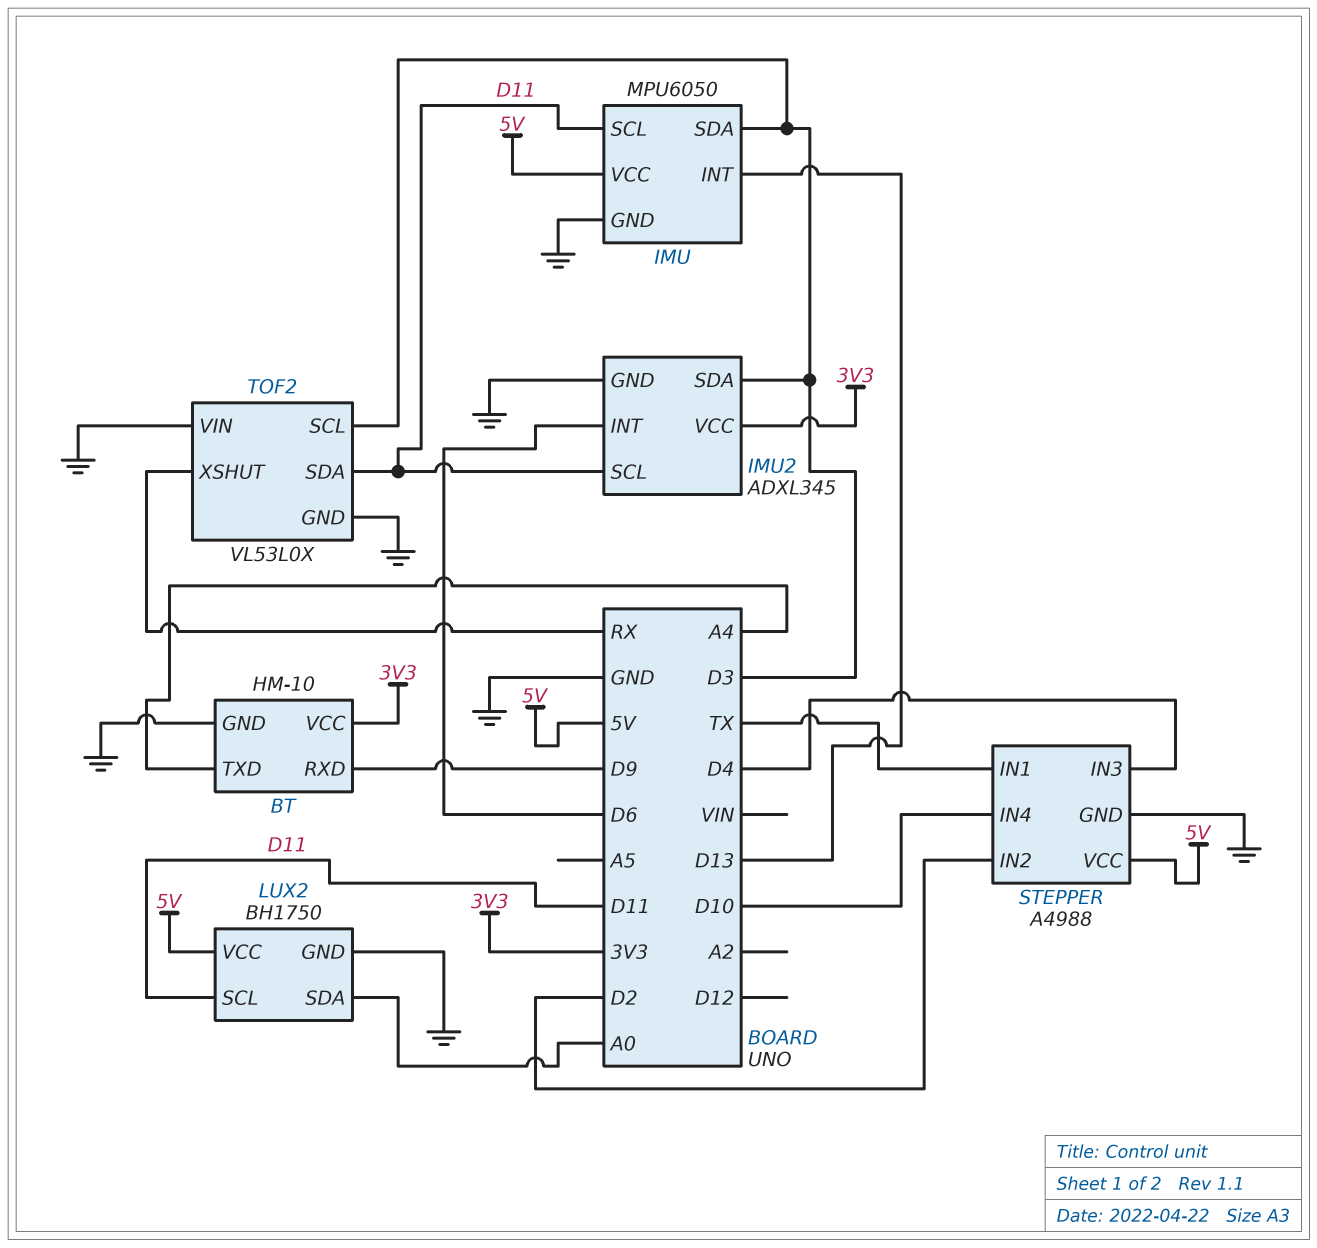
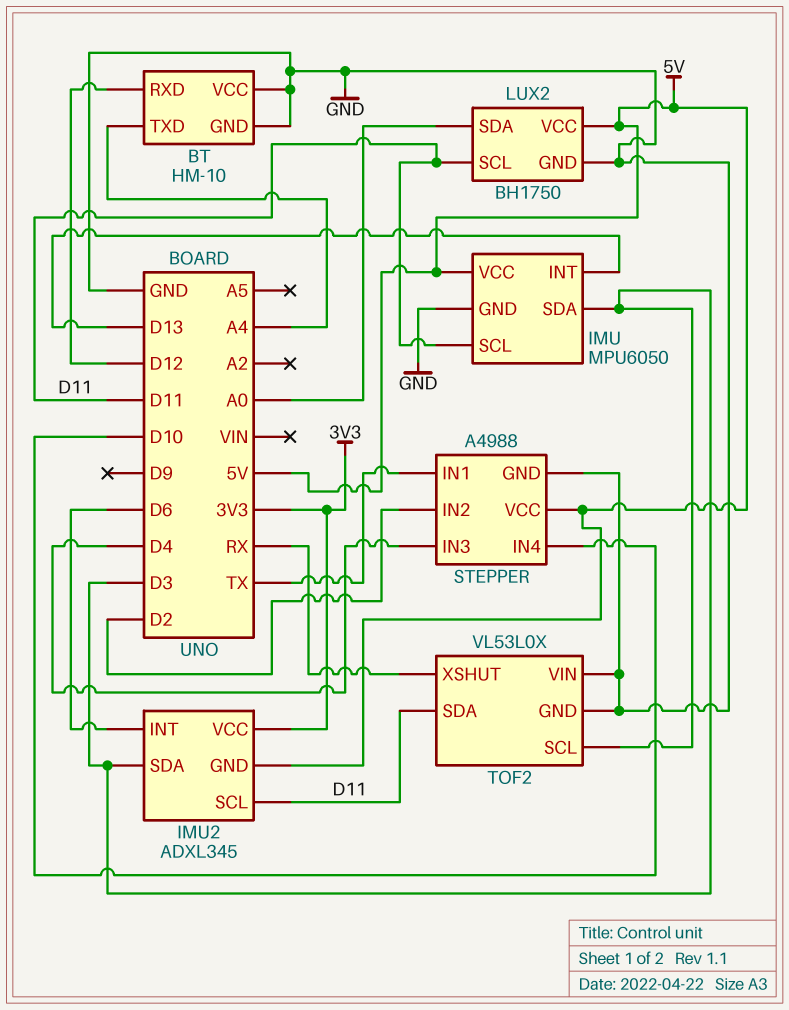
BT pin RXD: D9 -> D12
BT pin VCC: 3V3 -> GND
IMU2 pin GND: GND -> 5V

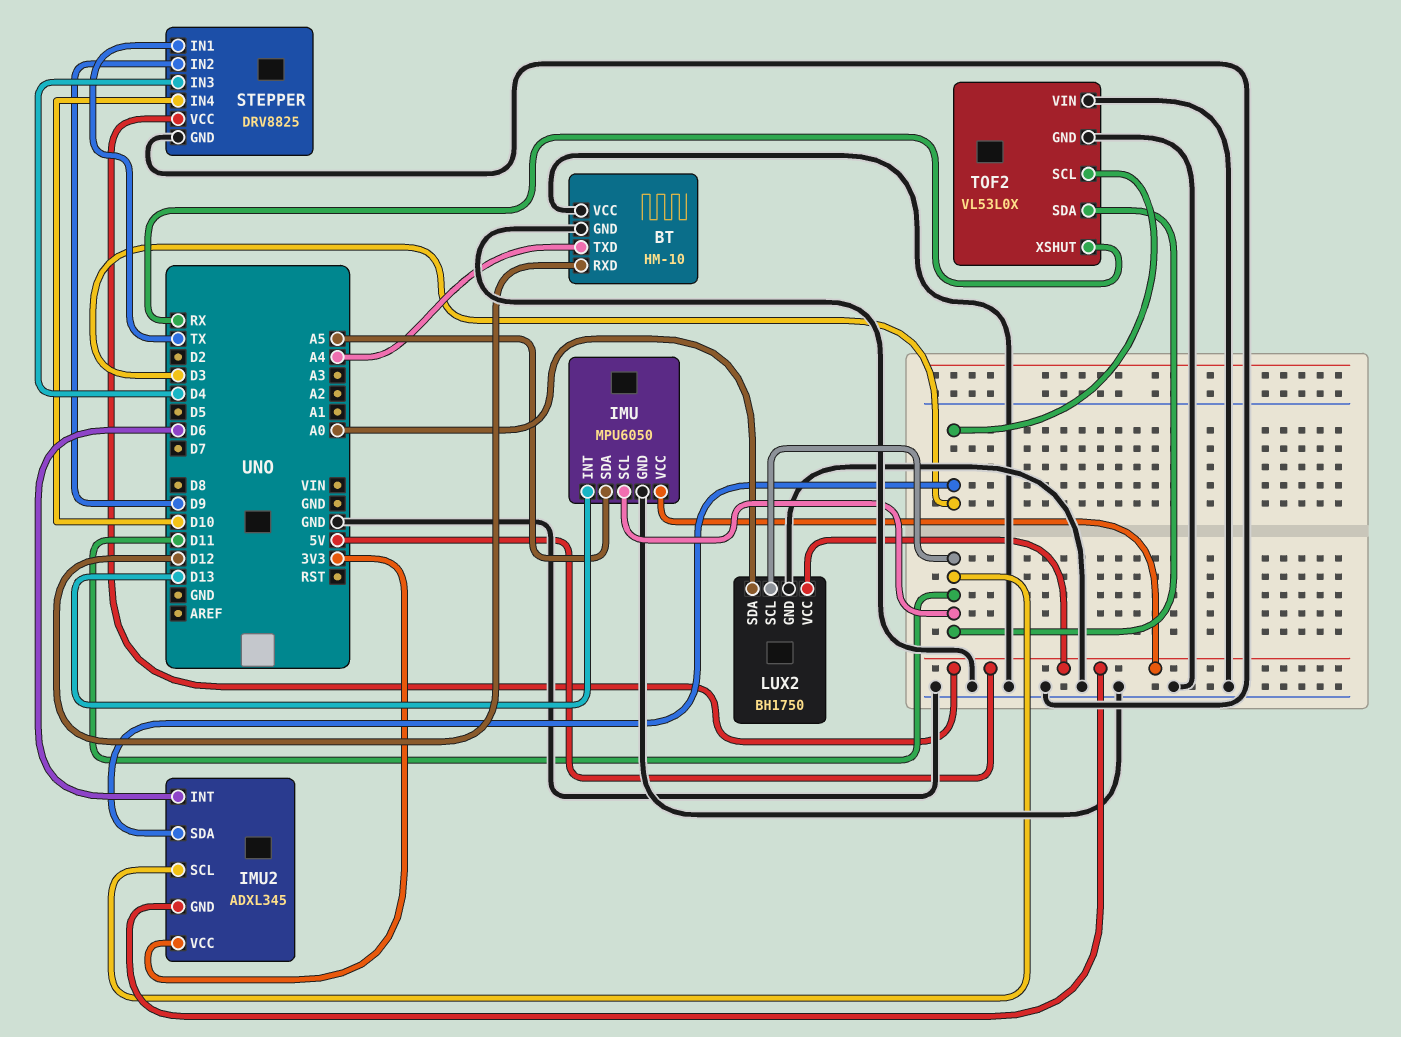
IMU pin SDA: D3 -> A5
STEPPER: A4988 -> DRV8825
STEPPER pin IN2: D2 -> D9

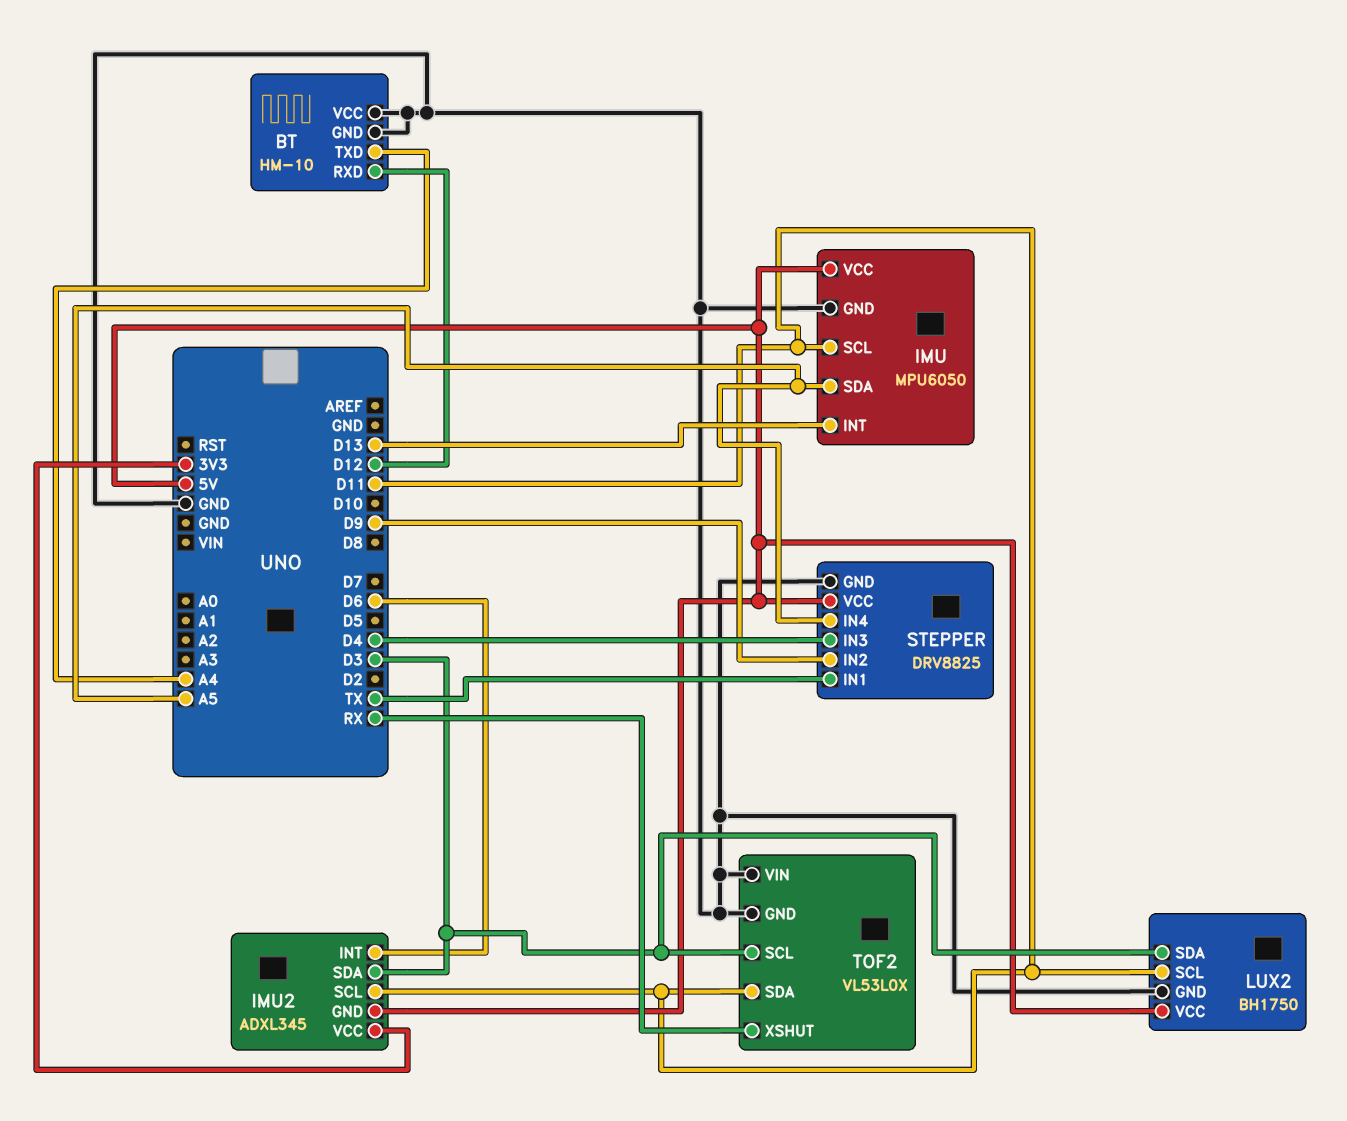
LUX2 pin SDA: A0 -> D3
STEPPER pin IN4: D10 -> A5

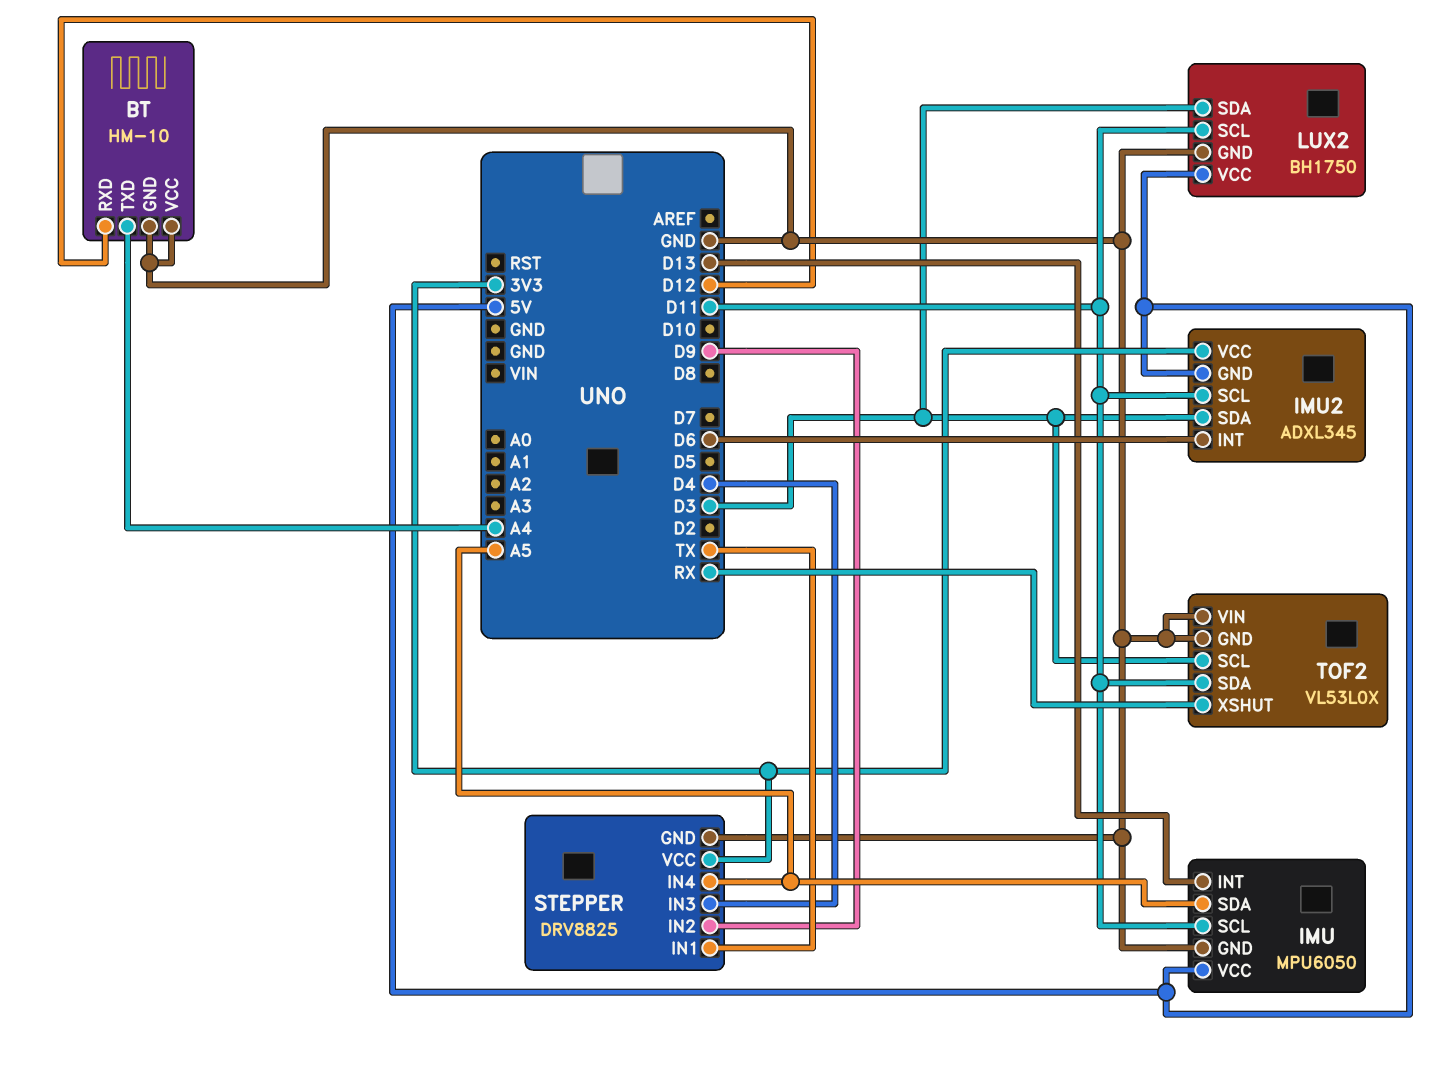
STEPPER pin VCC: 5V -> 3V3

